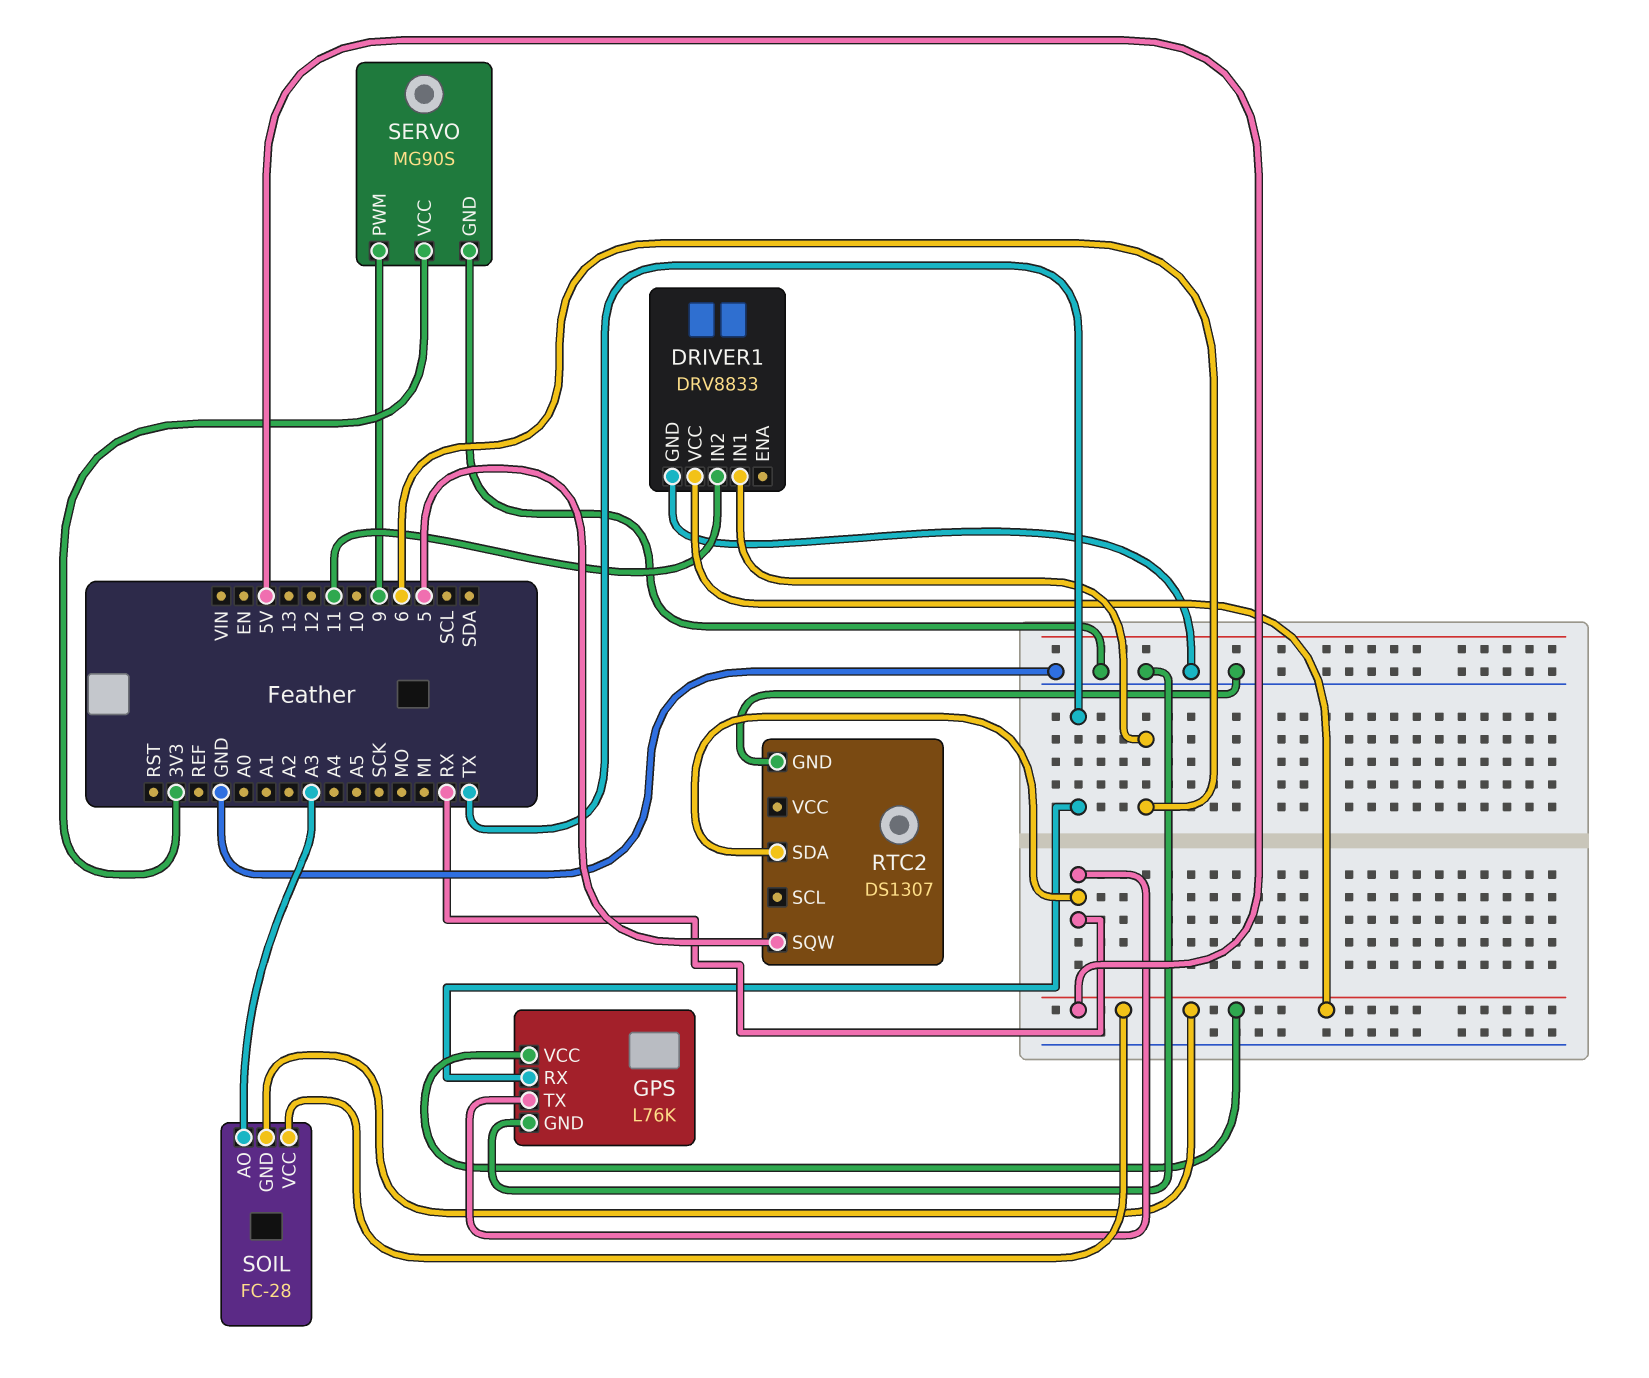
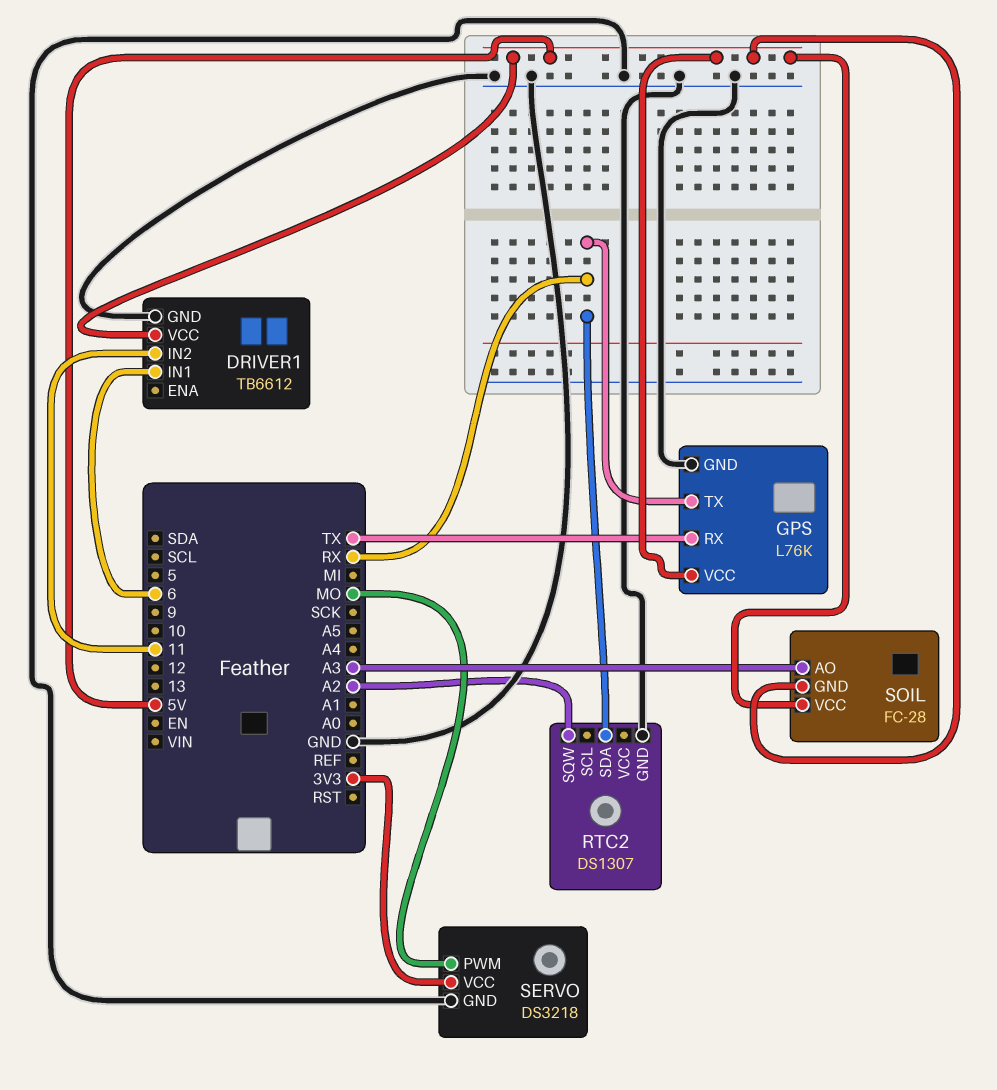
DRIVER1: DRV8833 -> TB6612
RTC2 pin SQW: 5 -> A2
SERVO: MG90S -> DS3218
SERVO pin PWM: 9 -> MO

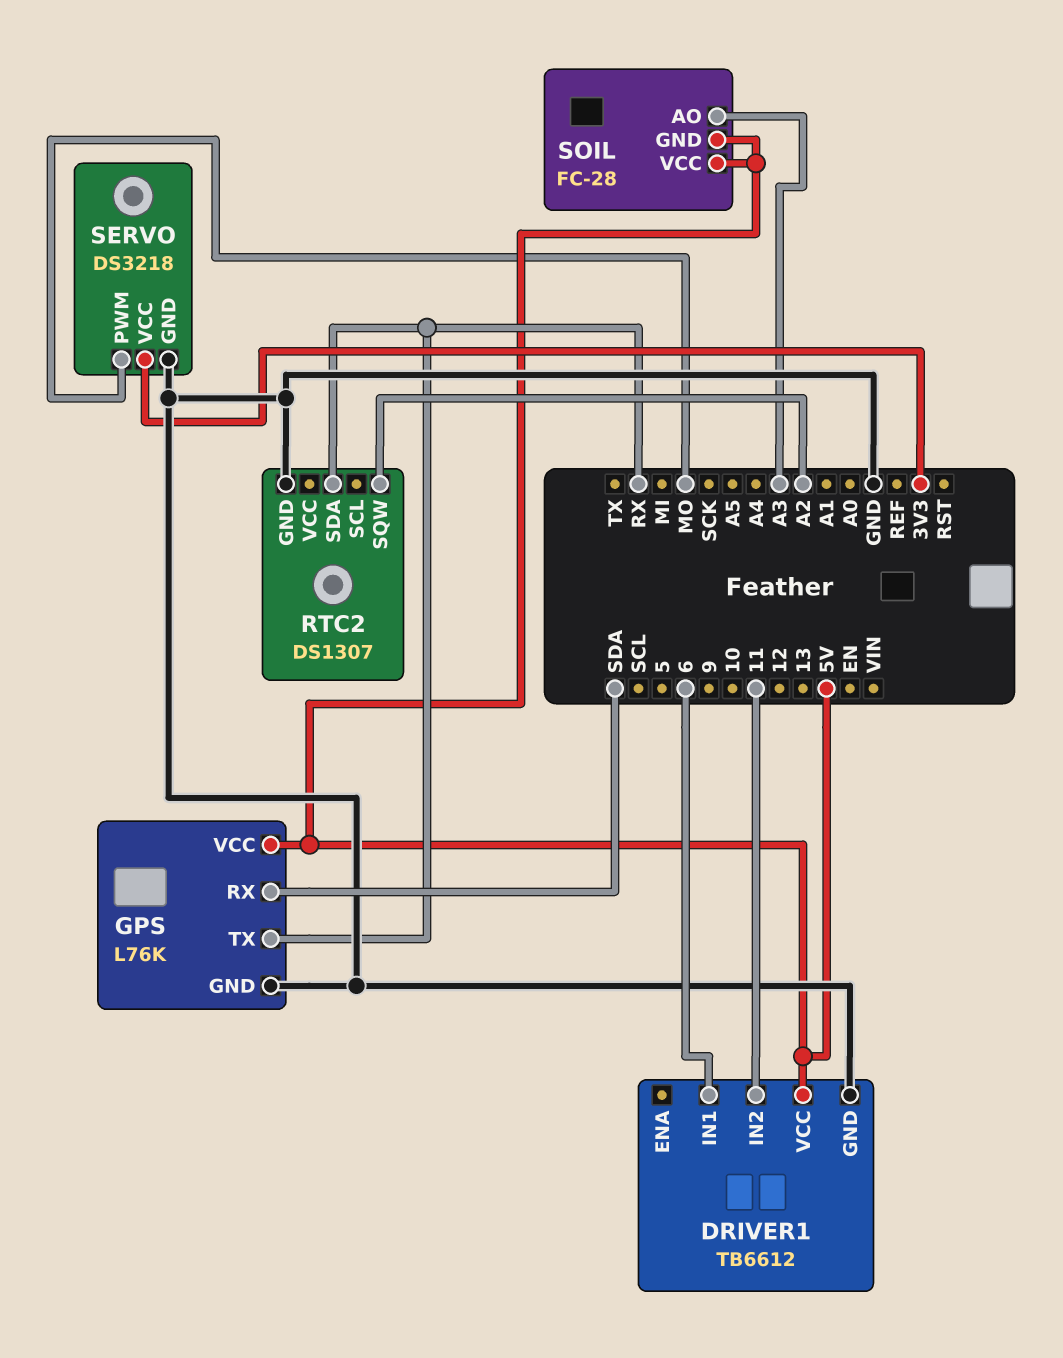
GPS pin RX: TX -> SDA

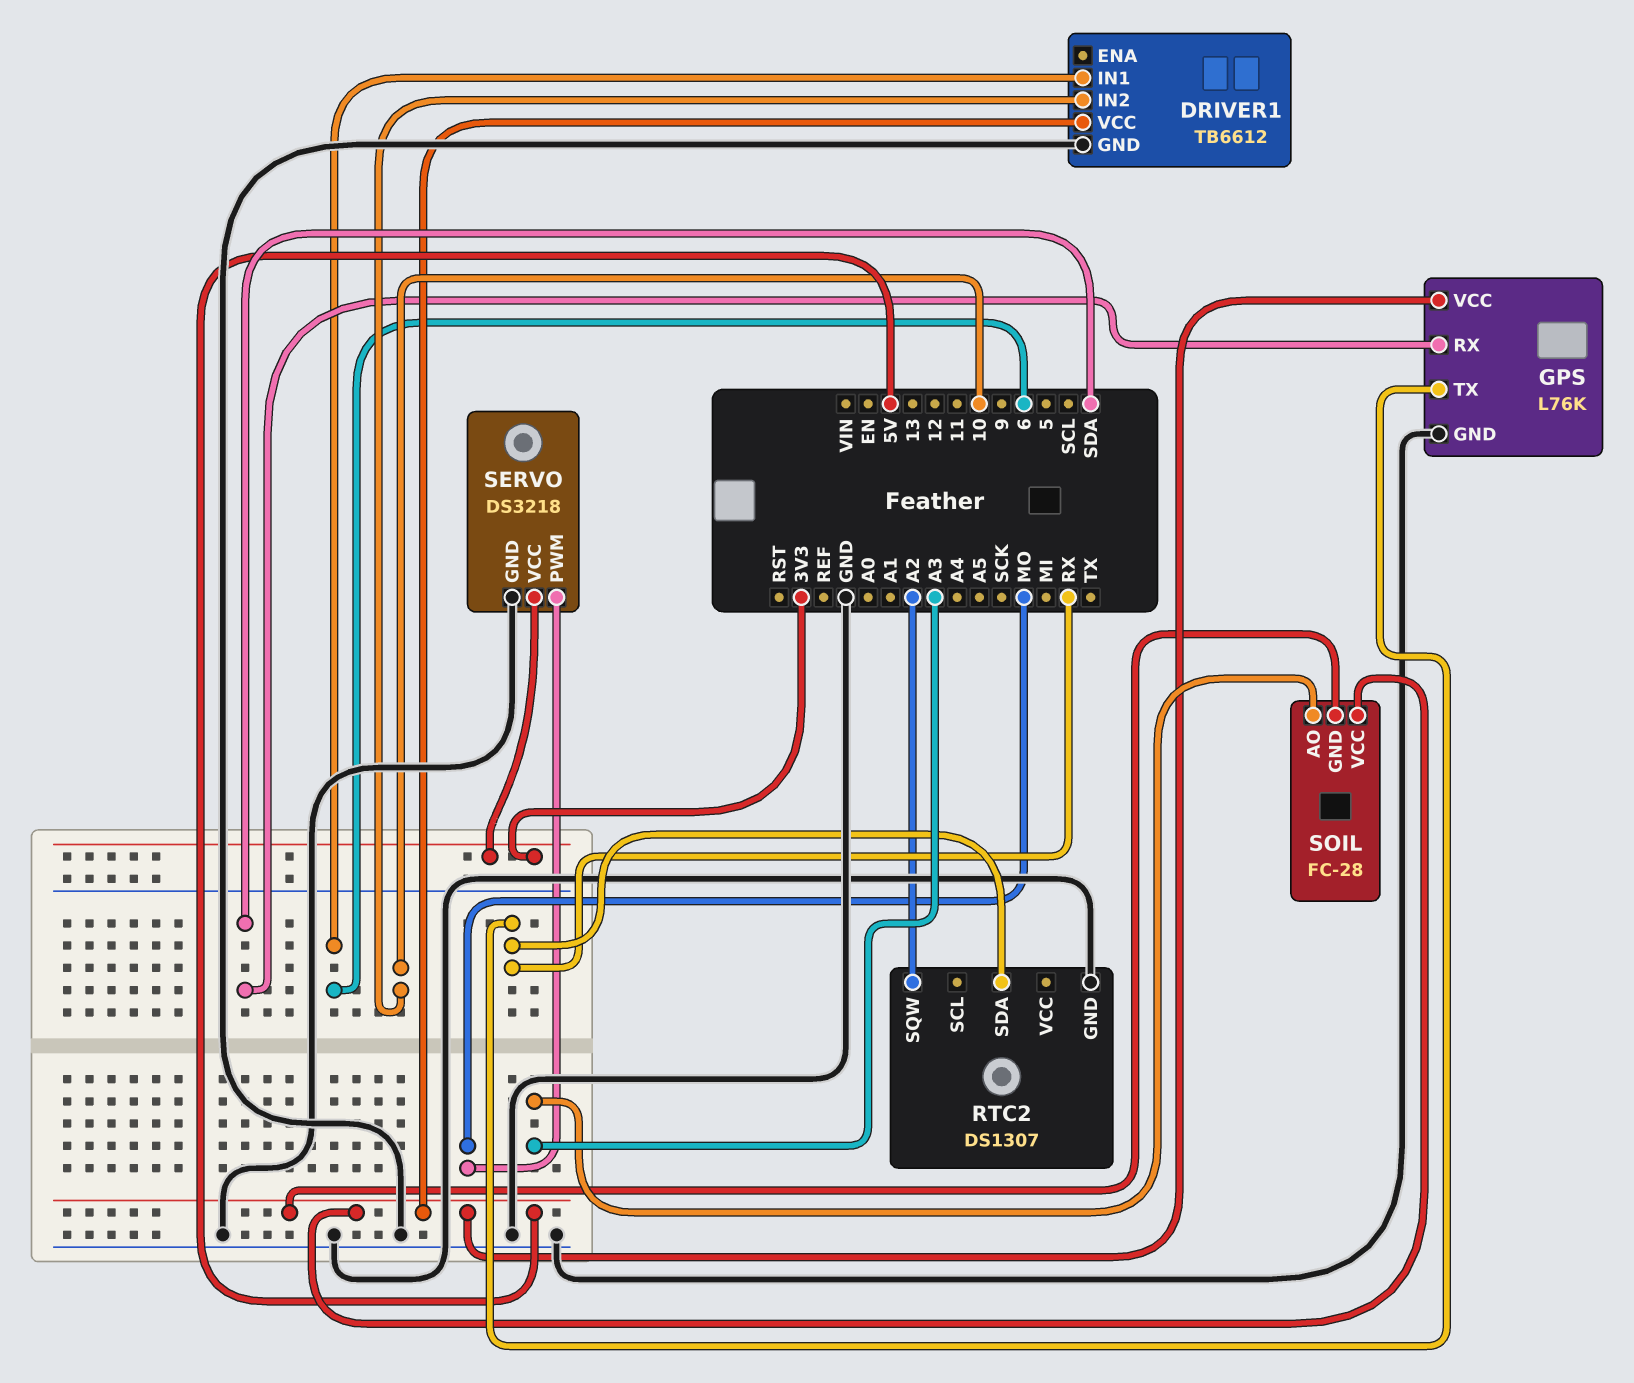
DRIVER1 pin IN2: 11 -> 10

